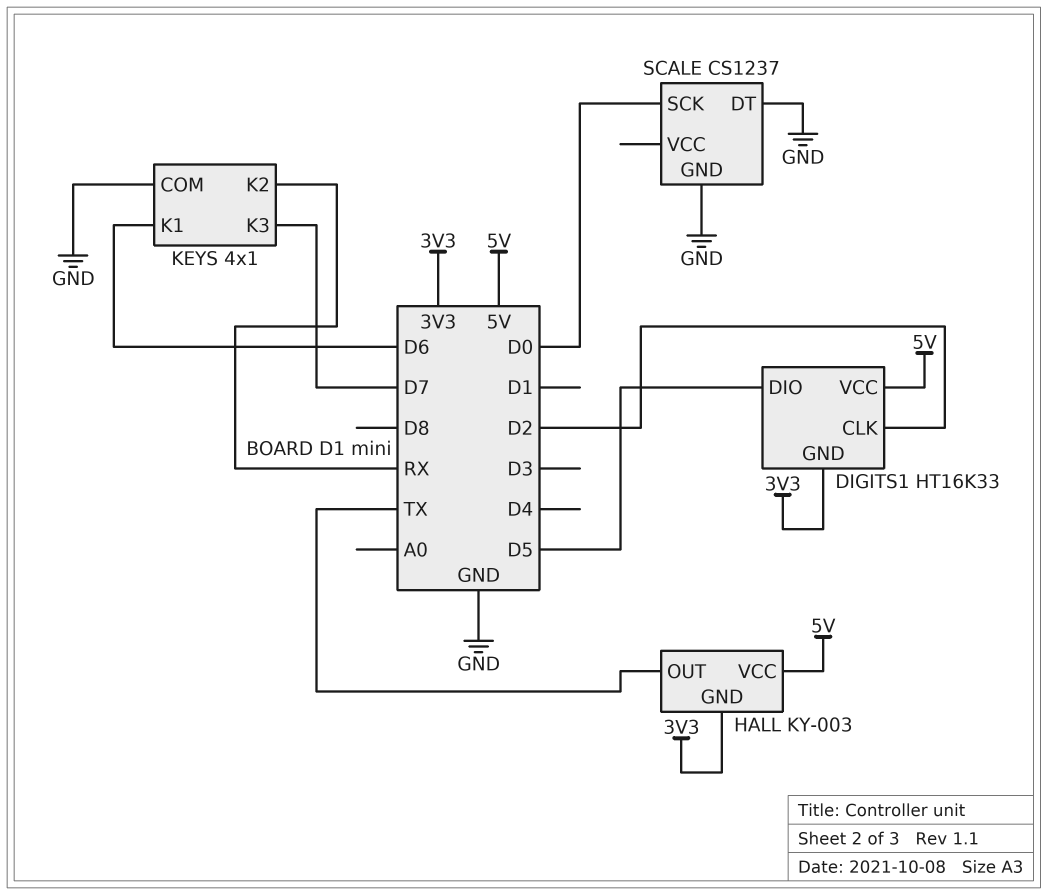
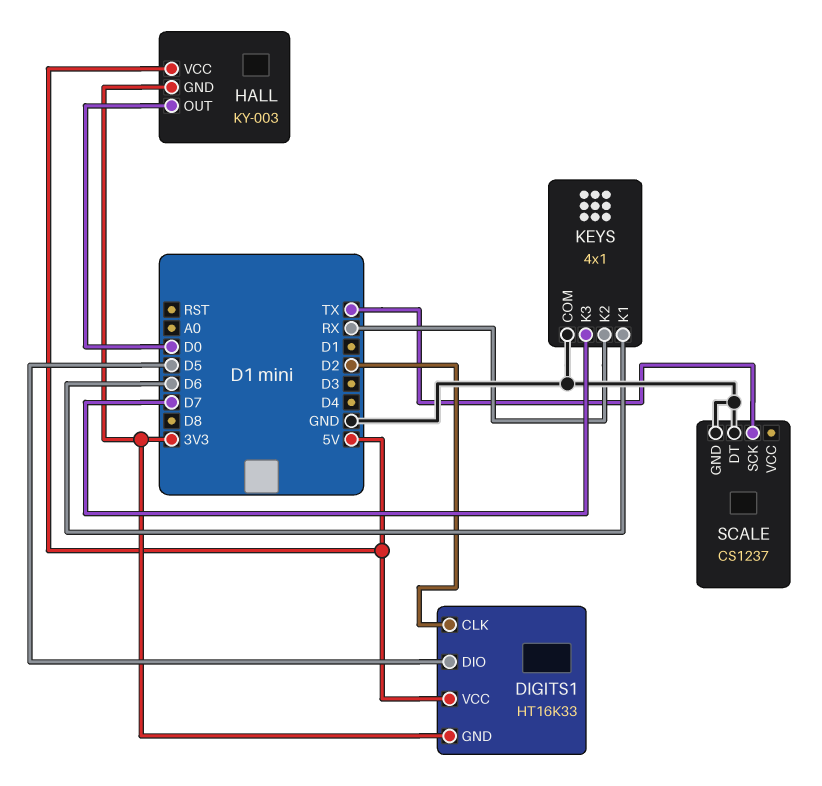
HALL pin OUT: TX -> D0
SCALE pin SCK: D0 -> TX

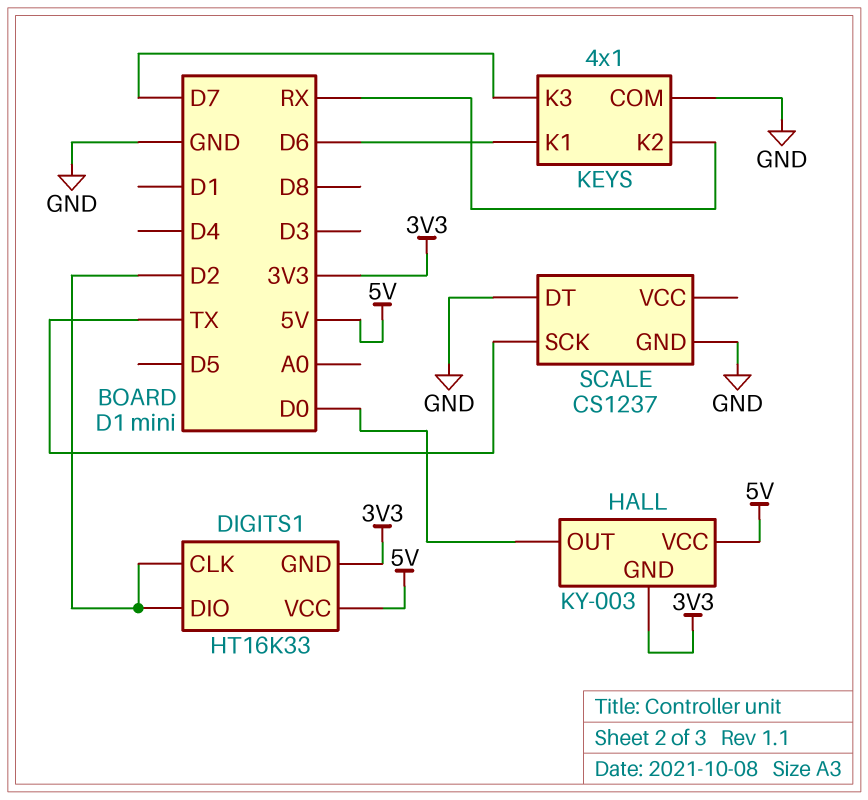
DIGITS1 pin DIO: D5 -> D2

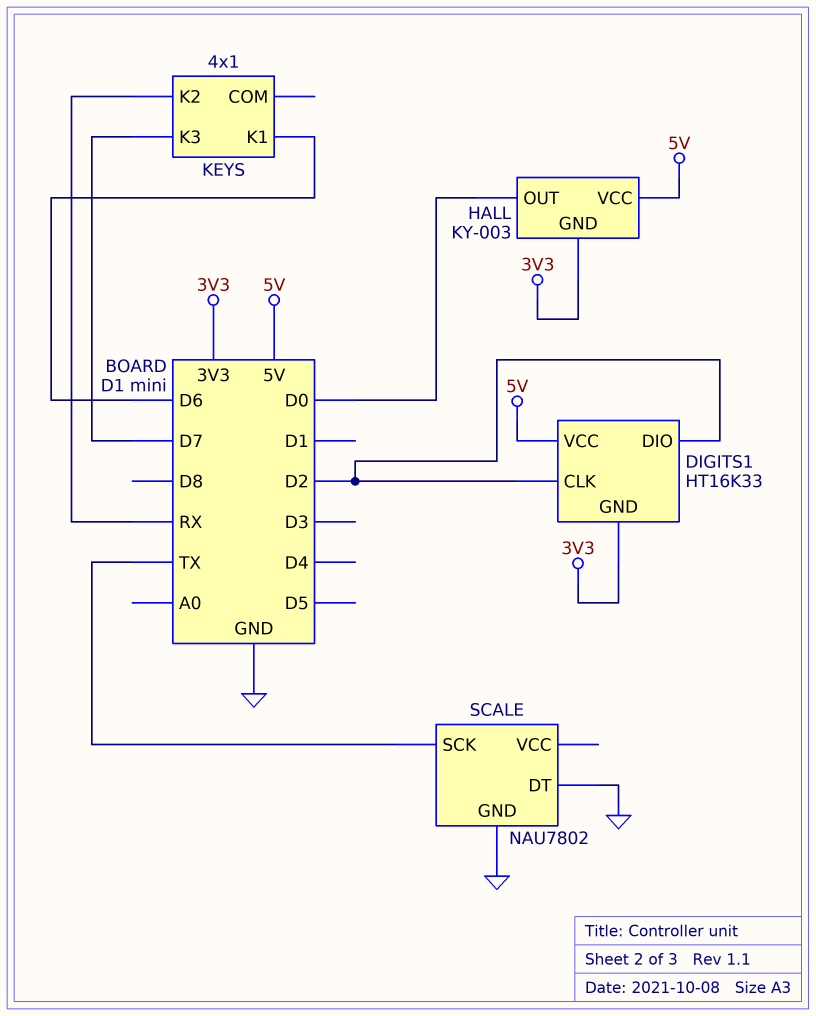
KEYS pin COM: GND -> none
SCALE: CS1237 -> NAU7802

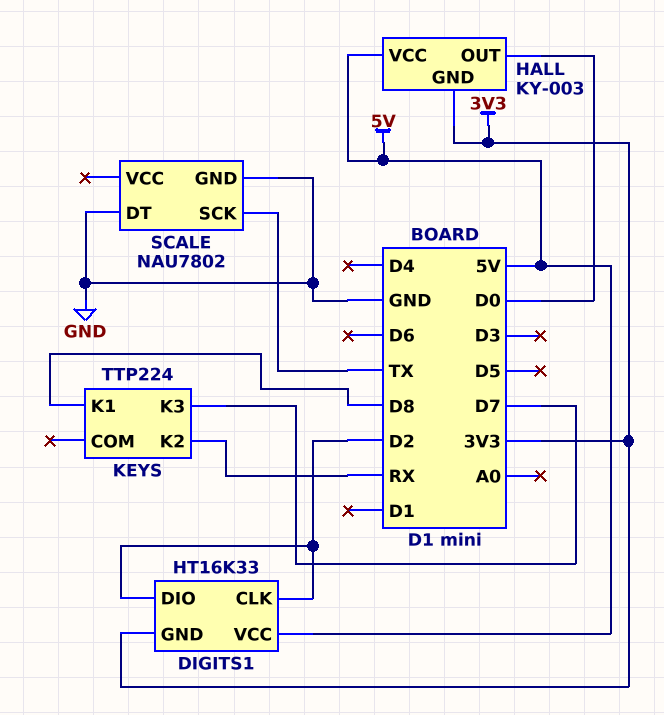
KEYS: 4x1 -> TTP224
KEYS pin K1: D6 -> D8

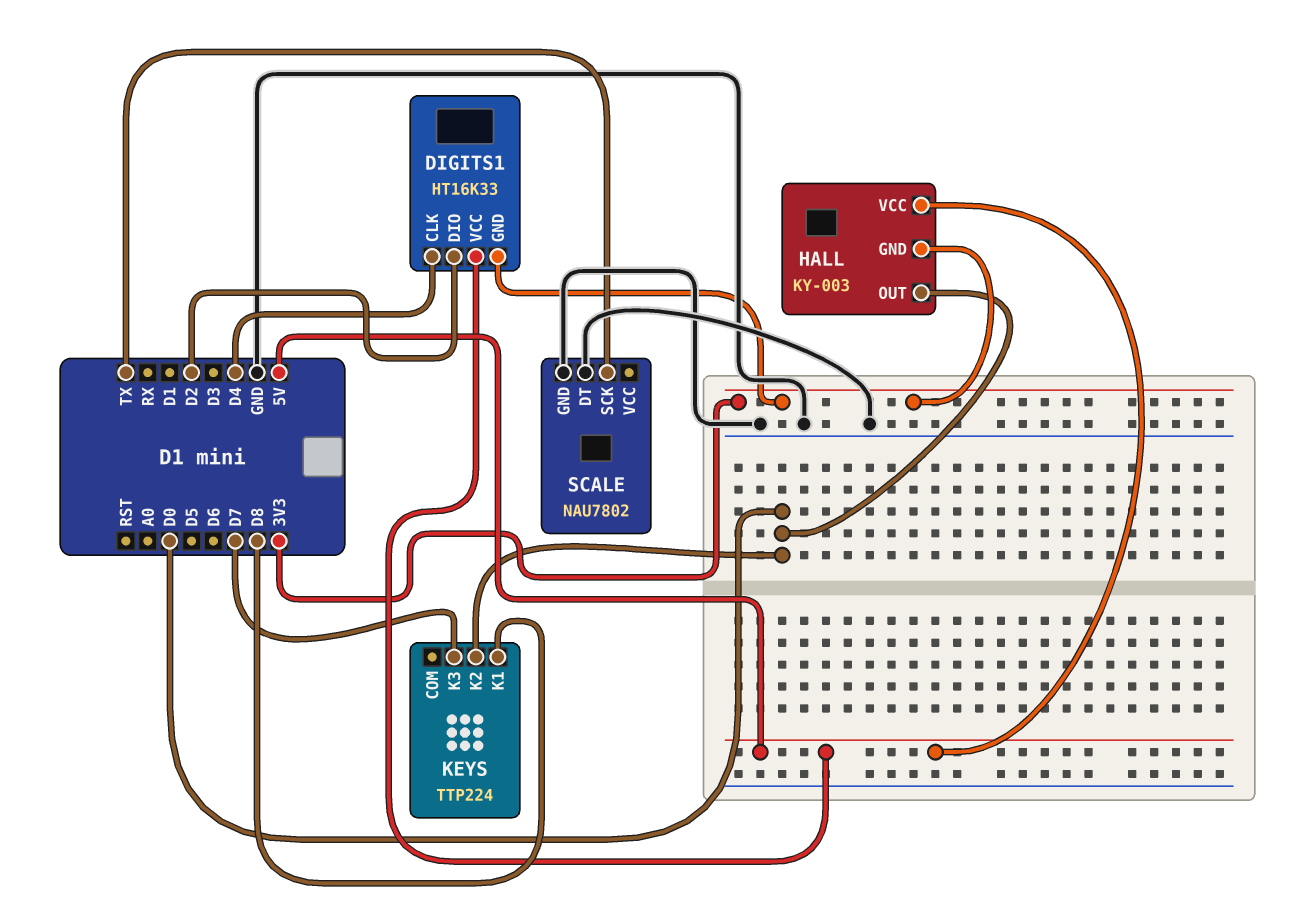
DIGITS1 pin CLK: D2 -> D4
KEYS pin K2: RX -> D0

